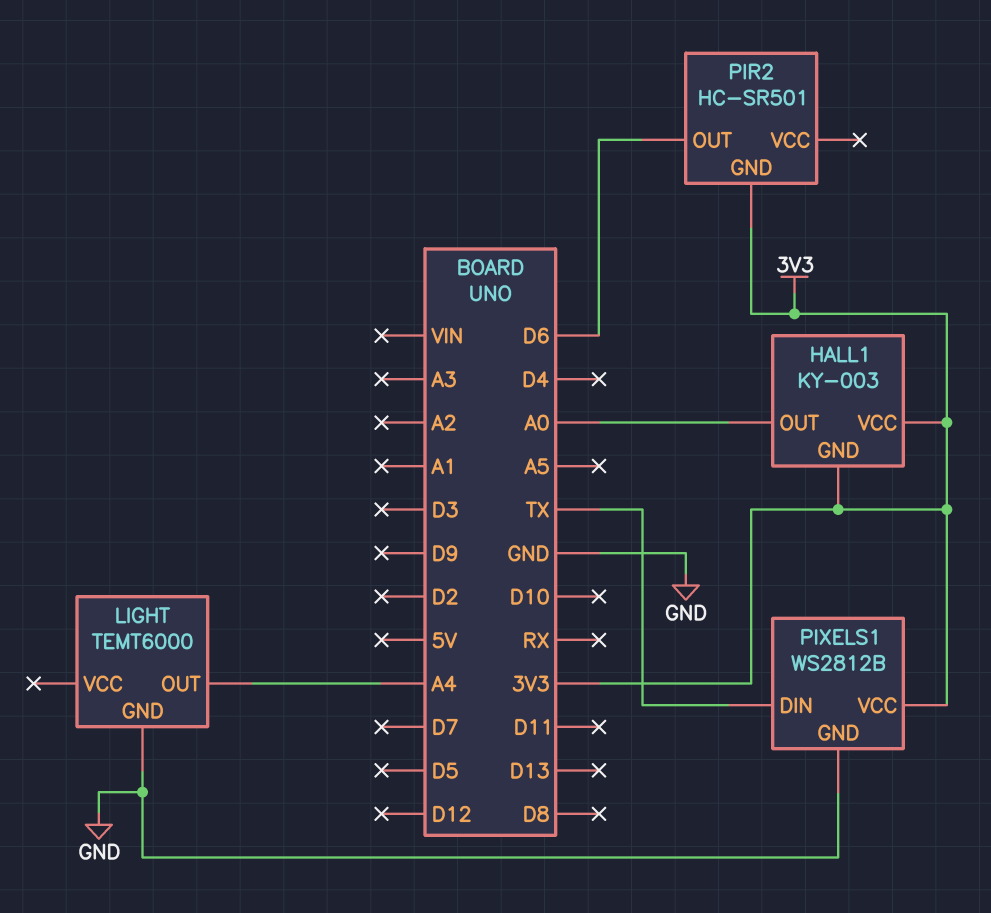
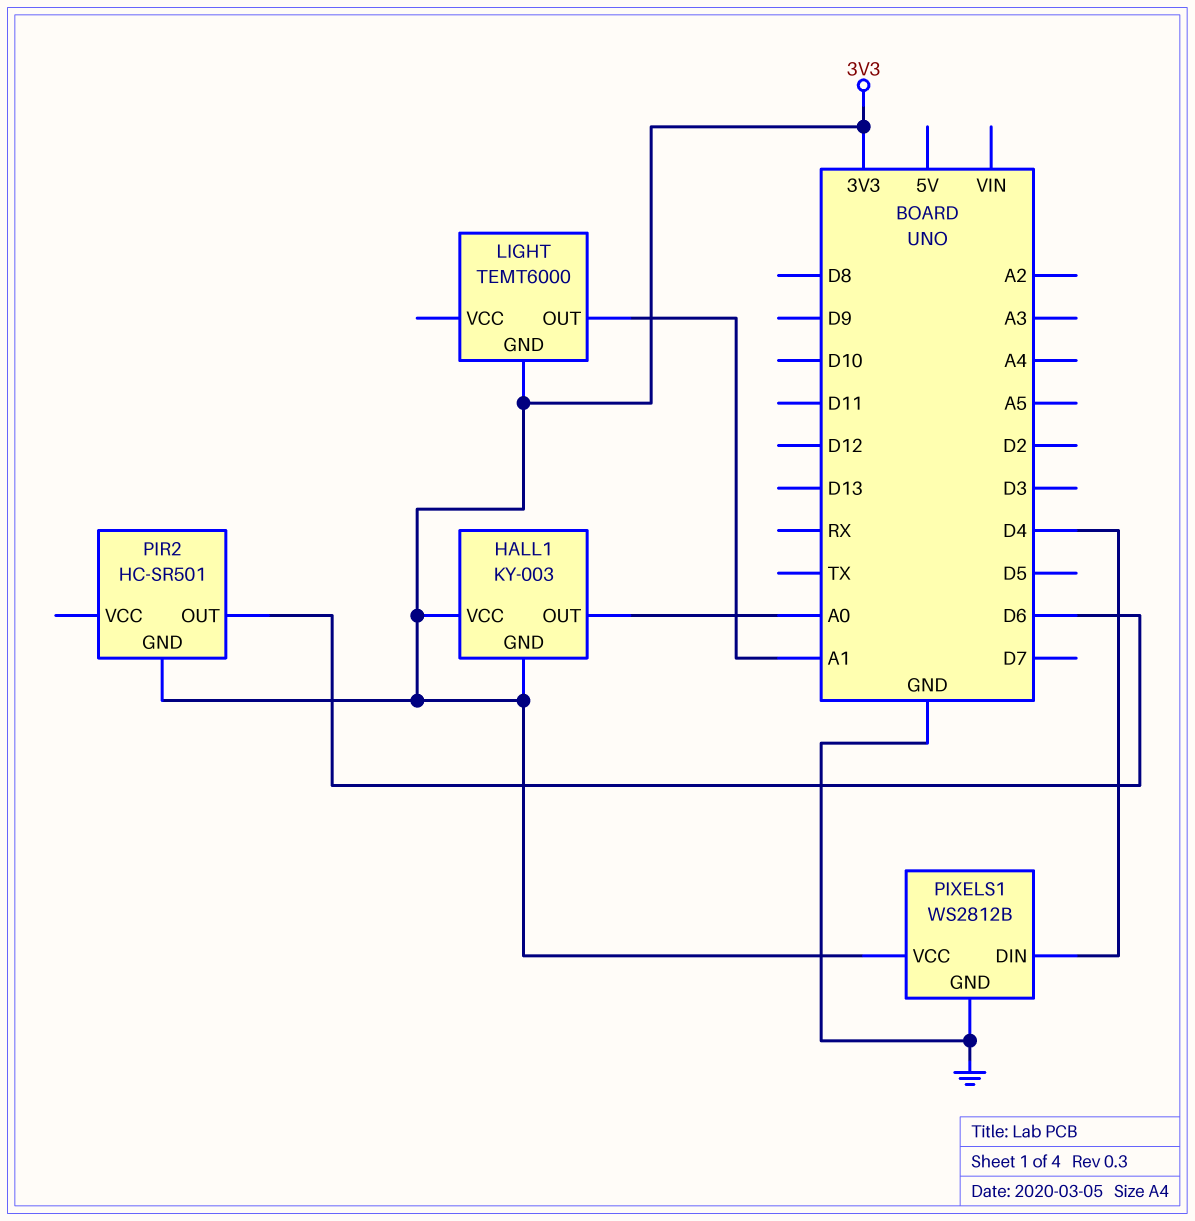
LIGHT pin GND: GND -> 3V3
LIGHT pin OUT: A4 -> A1
PIXELS1 pin DIN: TX -> D4

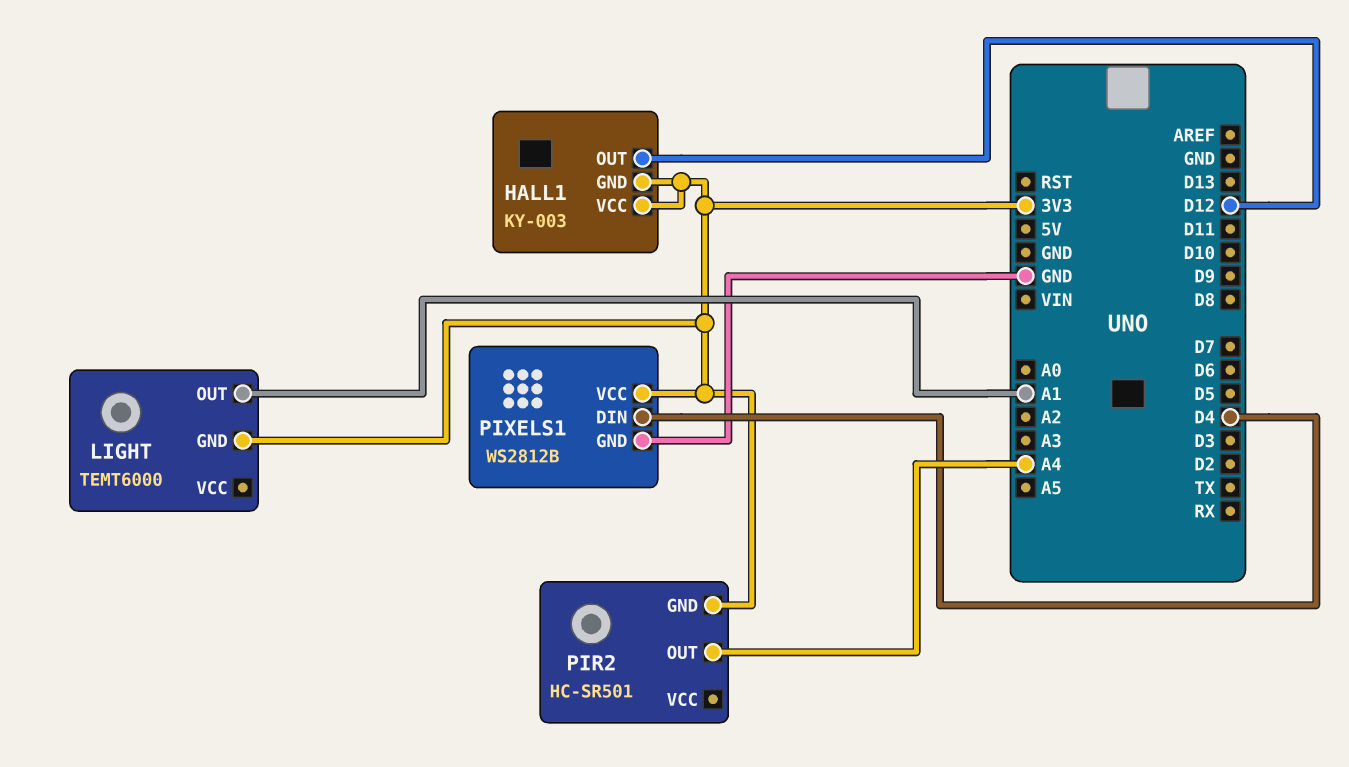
HALL1 pin OUT: A0 -> D12
PIR2 pin OUT: D6 -> A4

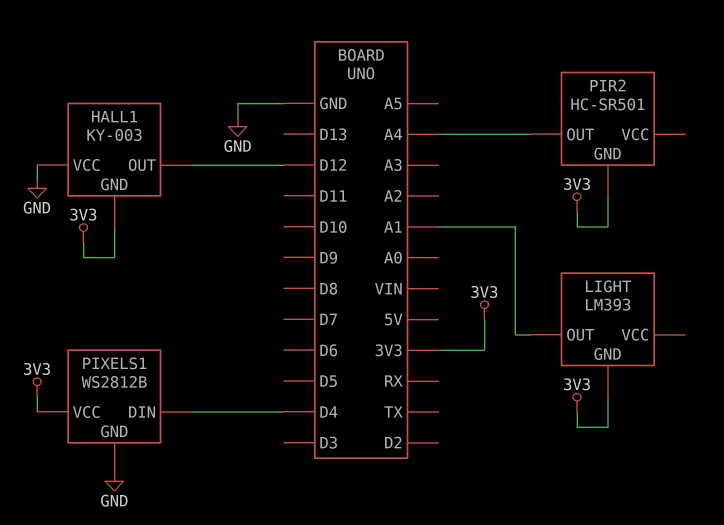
HALL1 pin VCC: 3V3 -> GND
LIGHT: TEMT6000 -> LM393

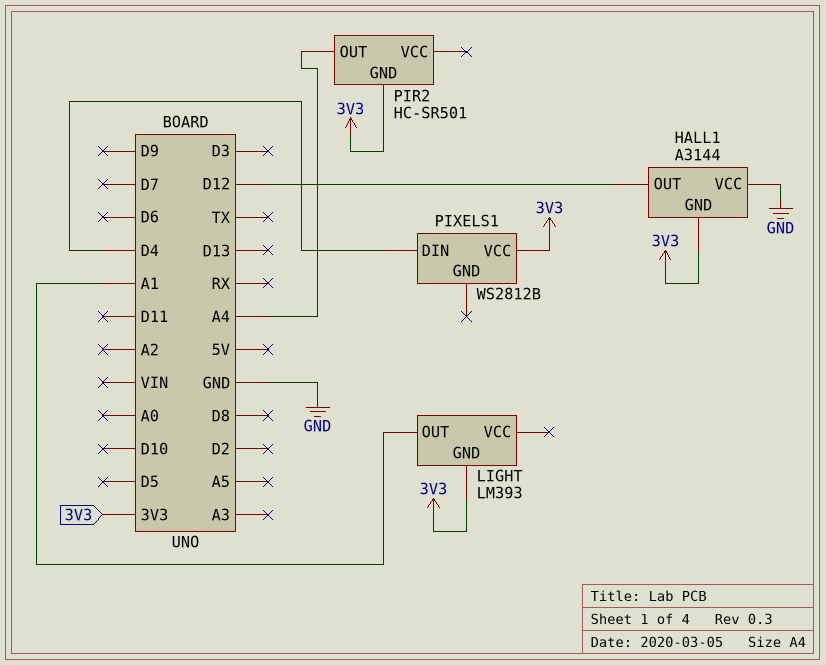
HALL1: KY-003 -> A3144
PIXELS1 pin GND: GND -> none

